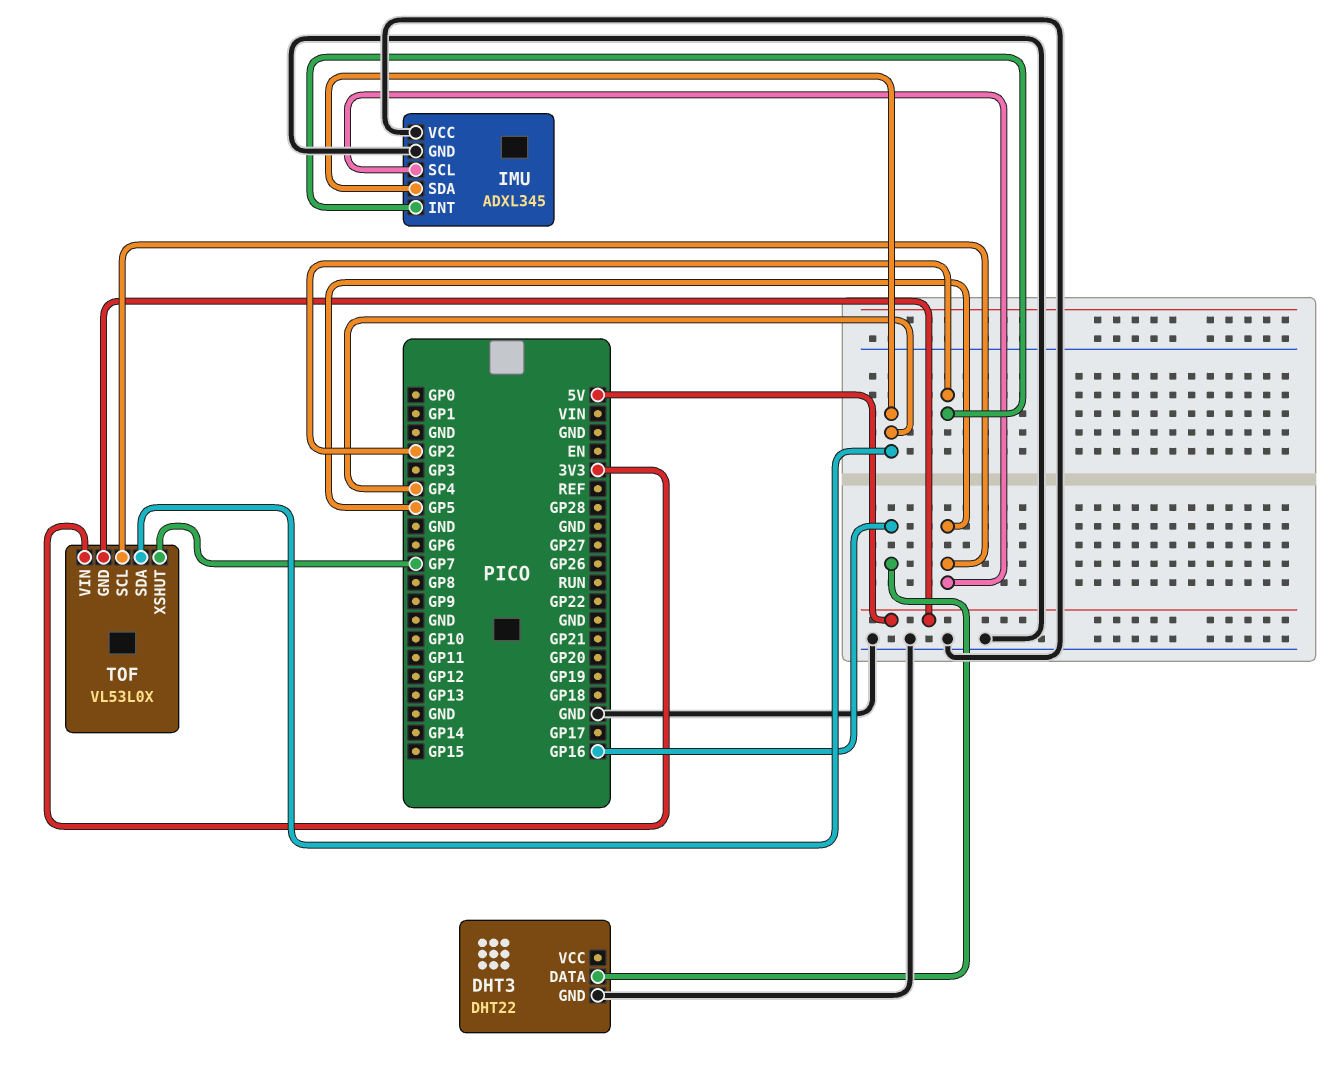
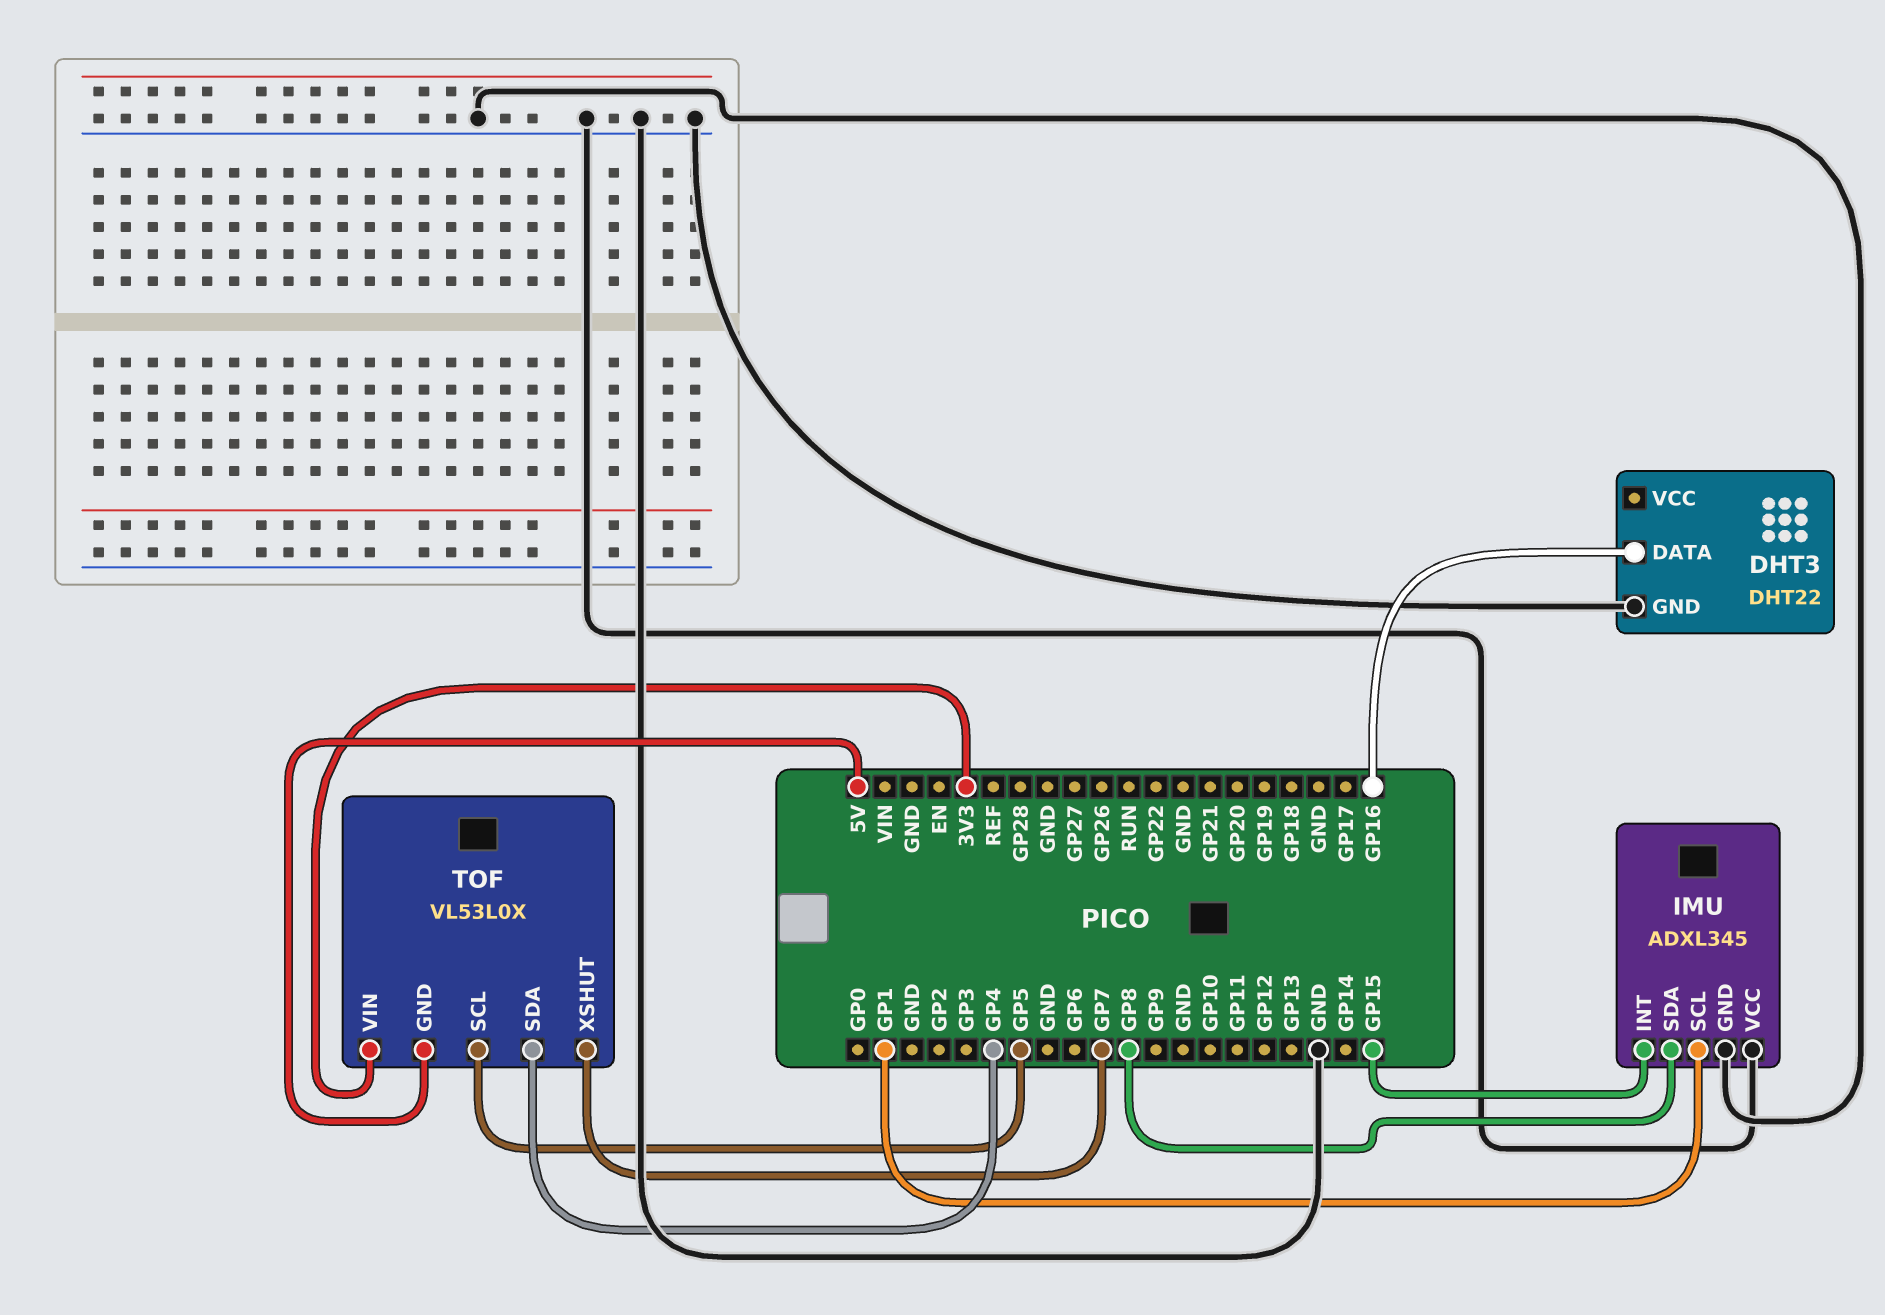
IMU pin INT: GP2 -> GP15
IMU pin SCL: GP5 -> GP1
IMU pin SDA: GP4 -> GP8

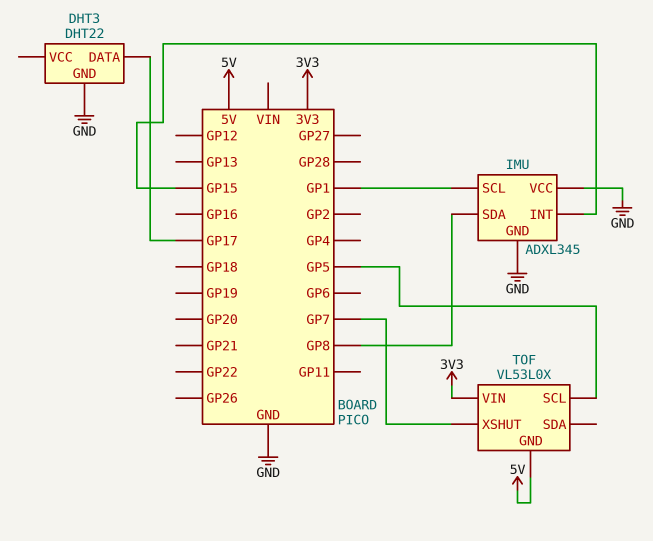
DHT3 pin DATA: GP16 -> GP17
TOF pin SDA: GP4 -> none

